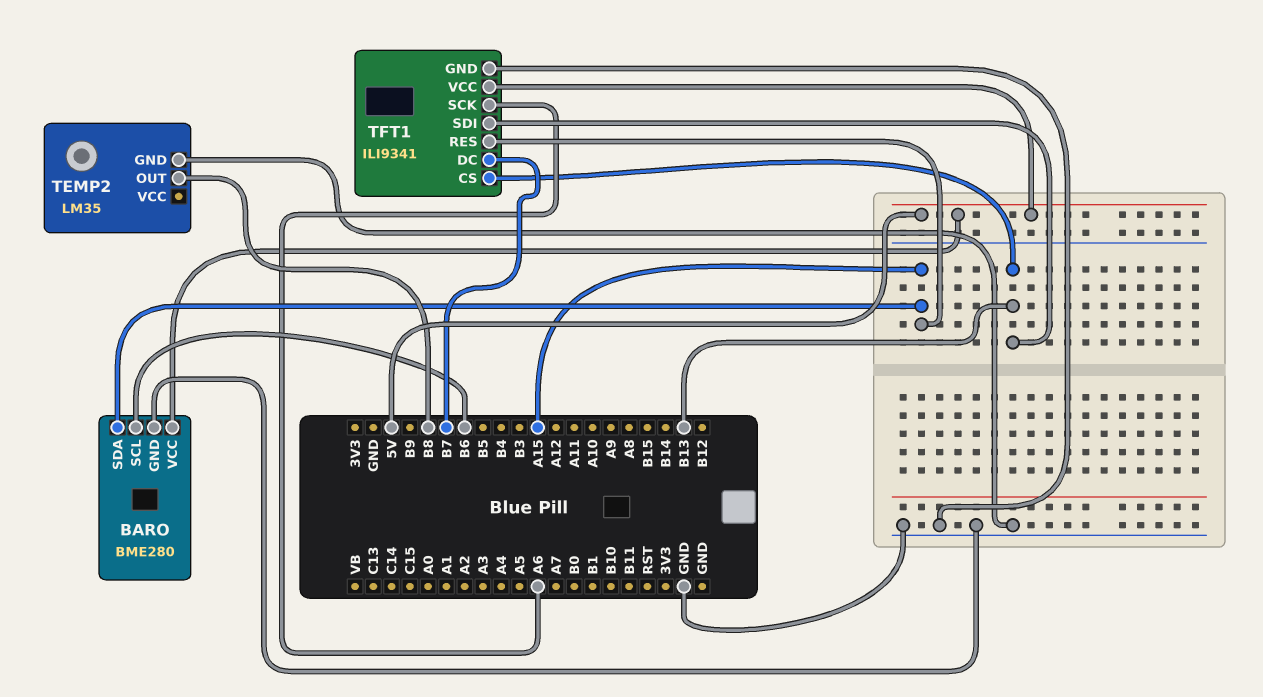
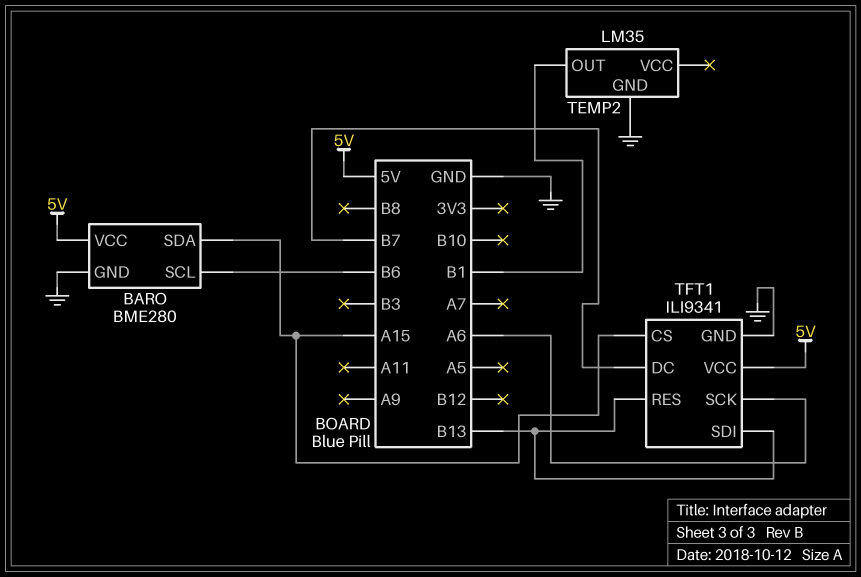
TEMP2 pin OUT: B8 -> B1
TFT1 pin CS: B13 -> A15
TFT1 pin RES: A15 -> B13

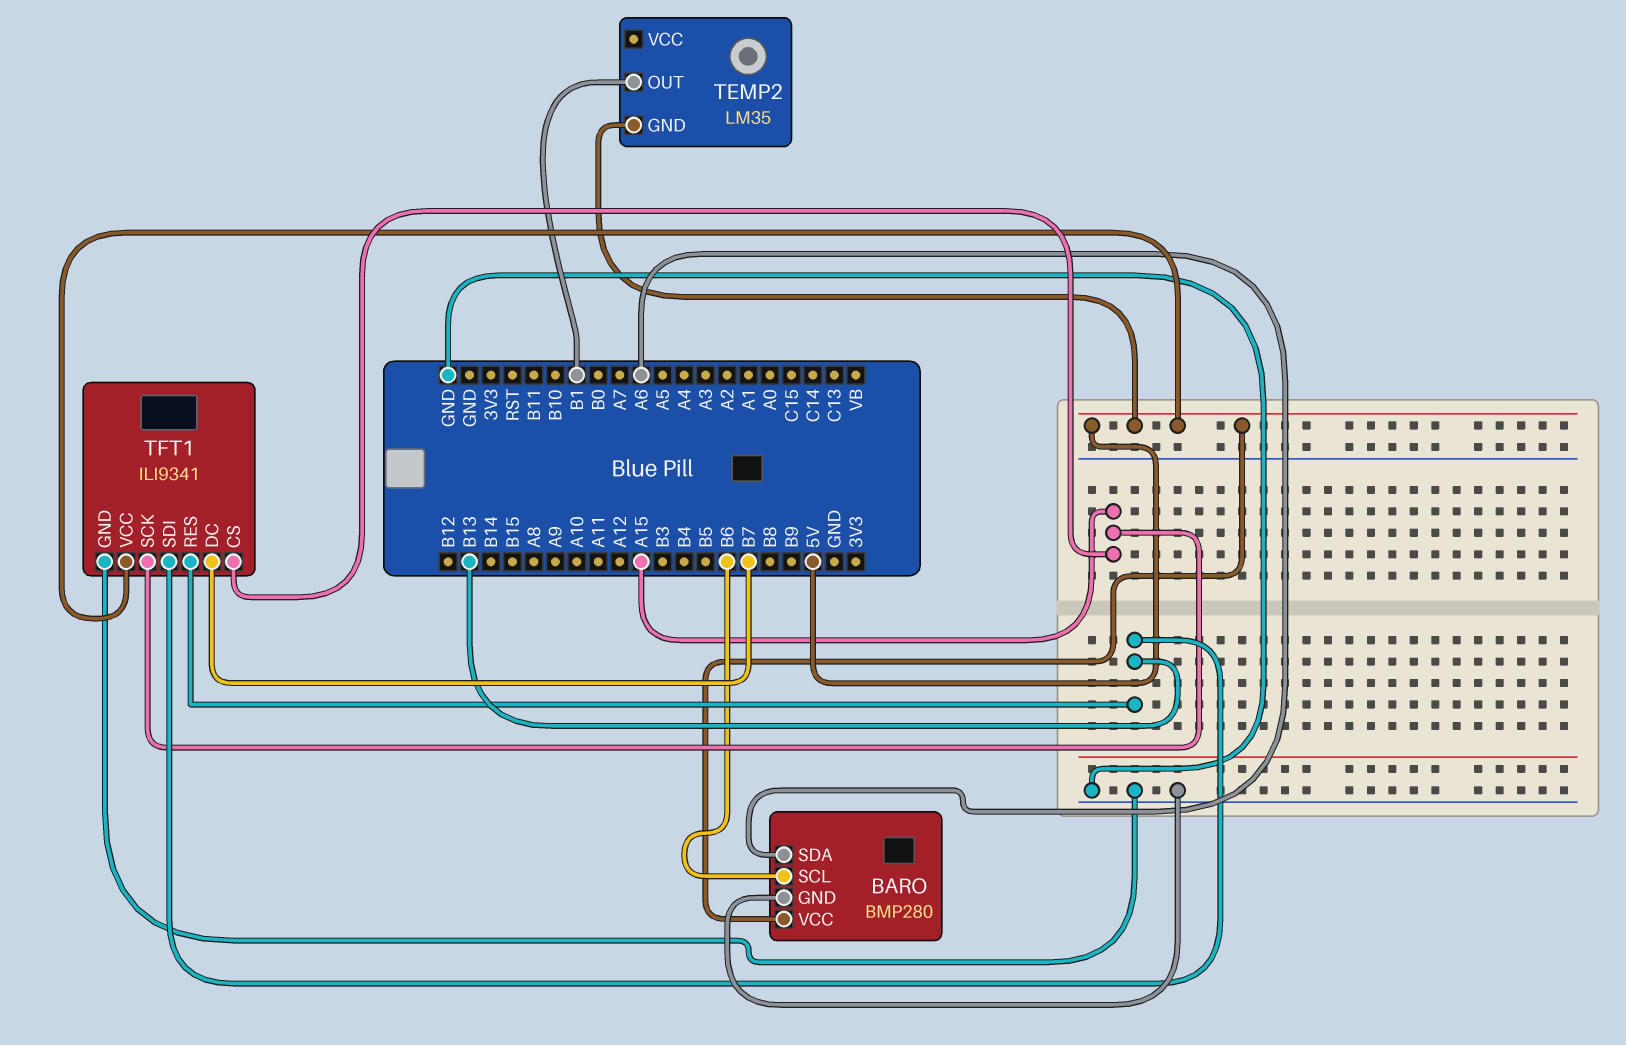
BARO: BME280 -> BMP280
BARO pin SDA: A15 -> A6
TEMP2 pin GND: GND -> 5V
TFT1 pin SCK: A6 -> A15

